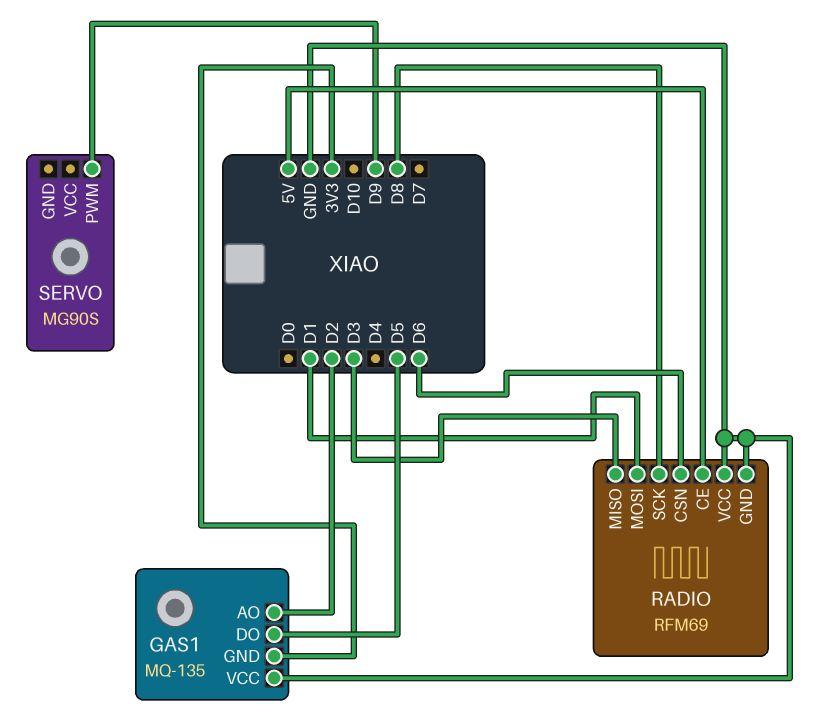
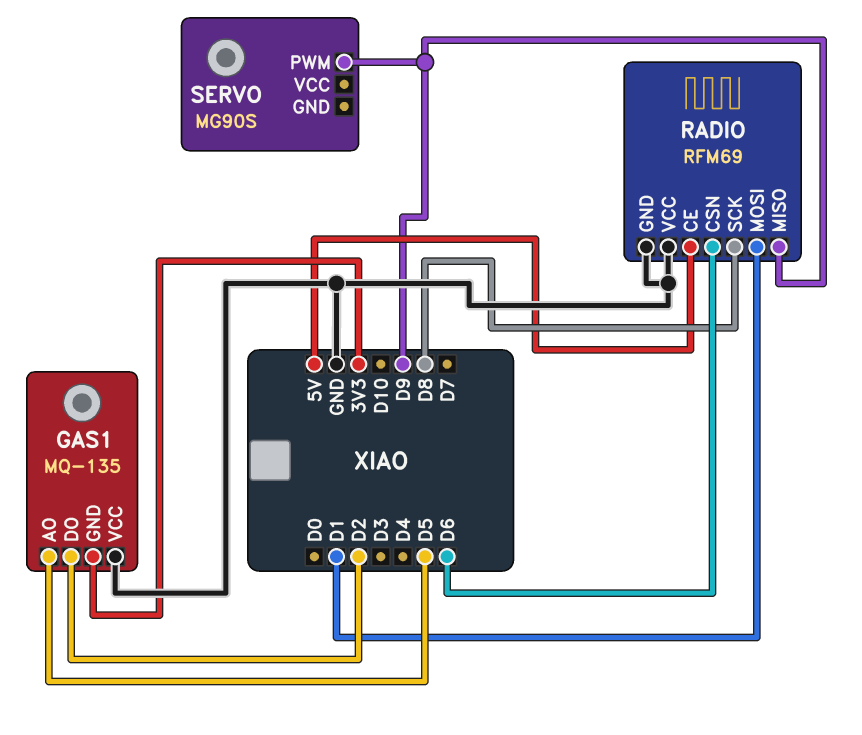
GAS1 pin AO: D2 -> D5
GAS1 pin DO: D5 -> D2
RADIO pin MISO: D3 -> D9

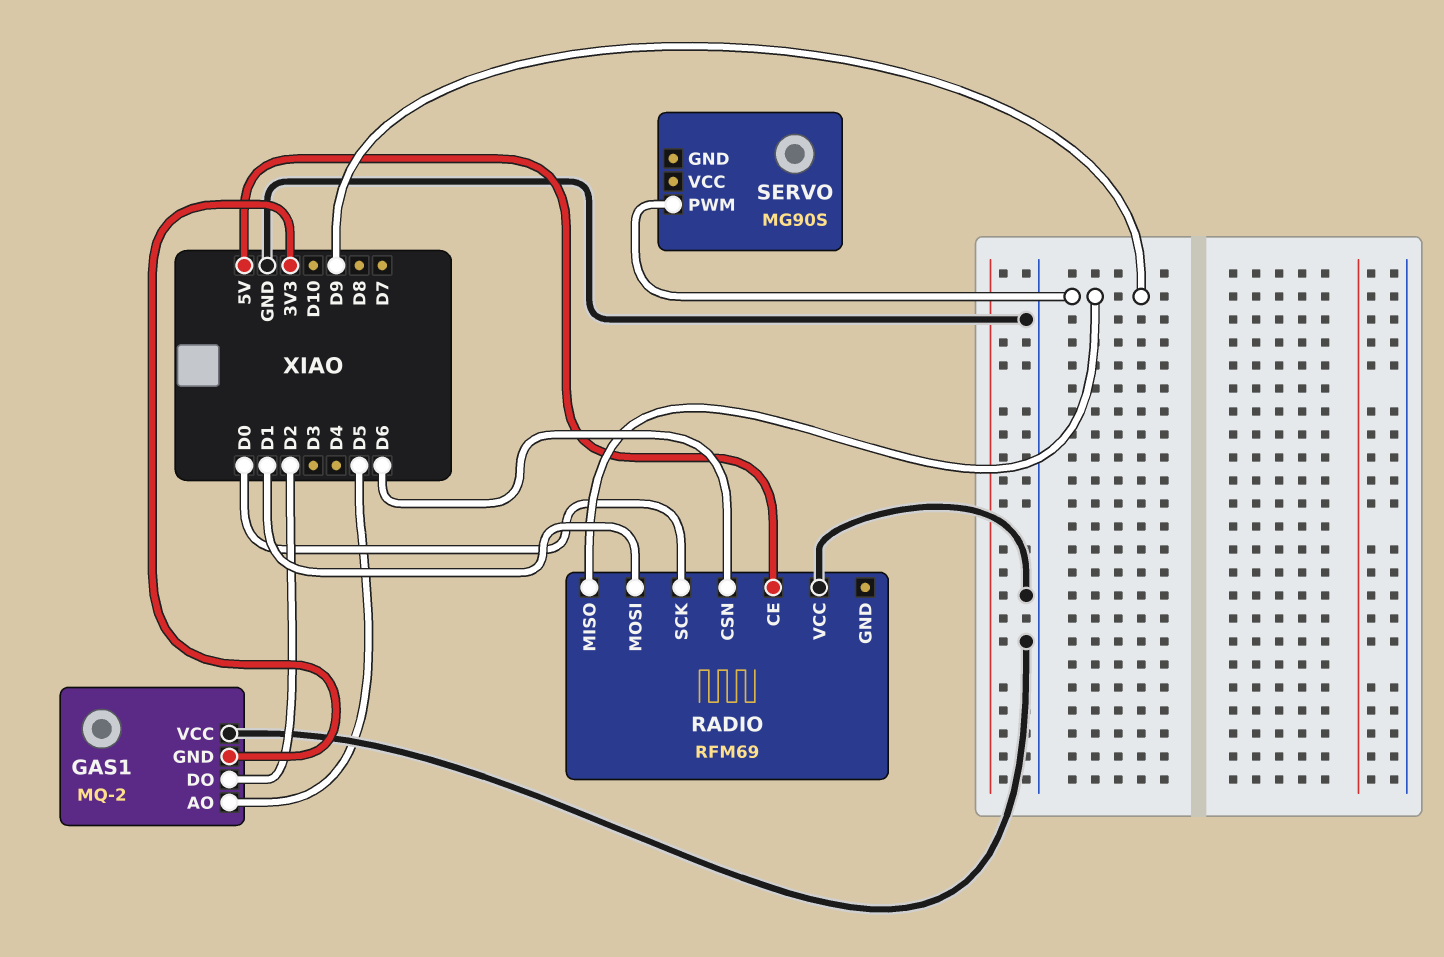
GAS1: MQ-135 -> MQ-2
RADIO pin GND: GND -> none
RADIO pin SCK: D8 -> D0

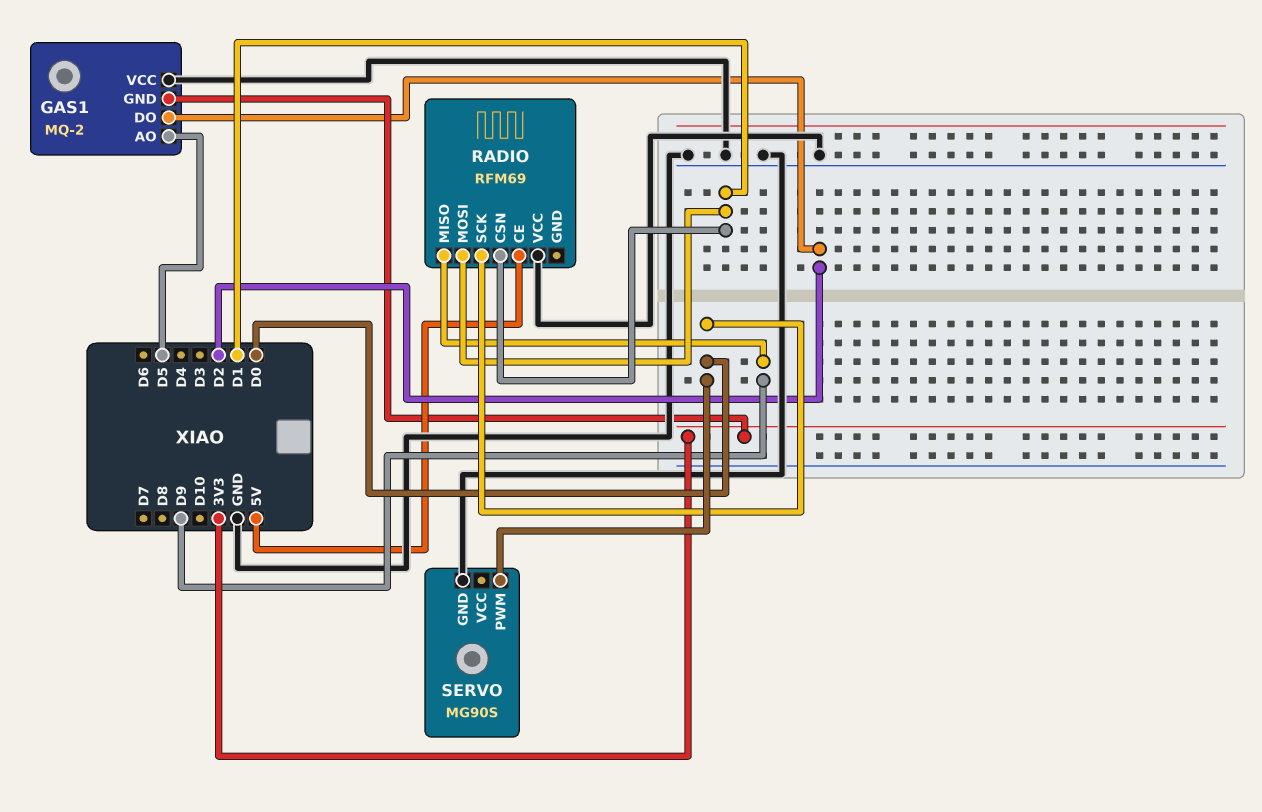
RADIO pin CSN: D6 -> D1
SERVO pin GND: none -> GND
SERVO pin PWM: D9 -> D0

